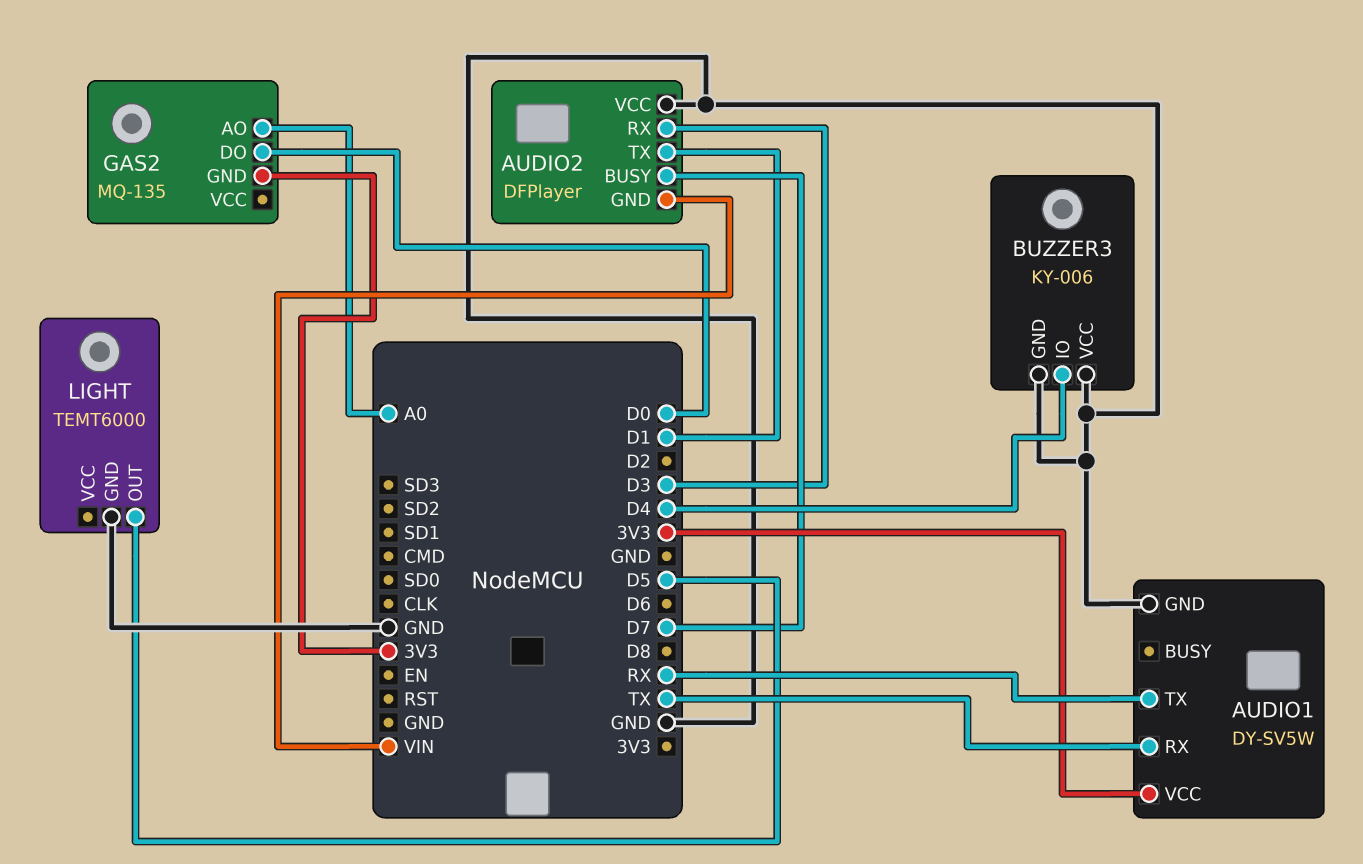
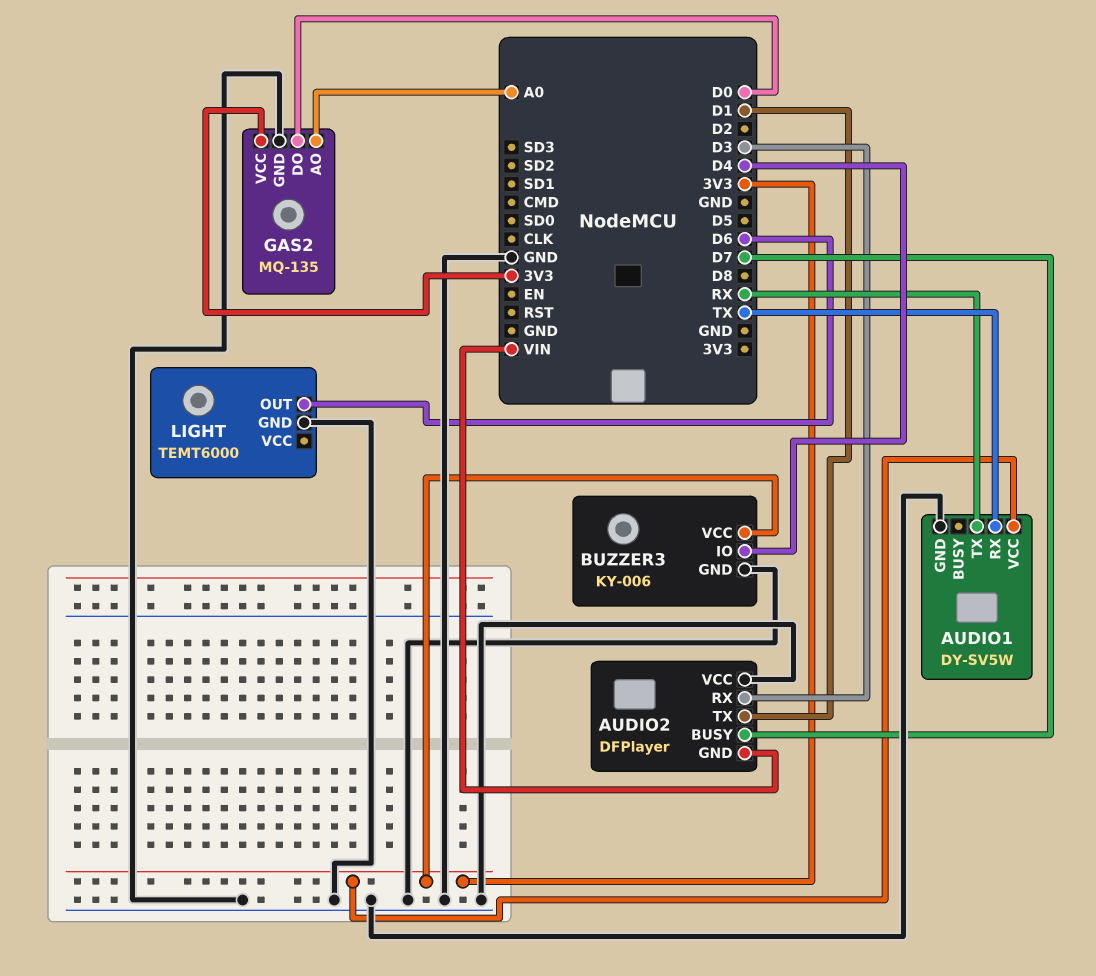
BUZZER3 pin VCC: GND -> 3V3
GAS2 pin GND: 3V3 -> GND
GAS2 pin VCC: none -> 3V3
LIGHT pin OUT: D5 -> D6

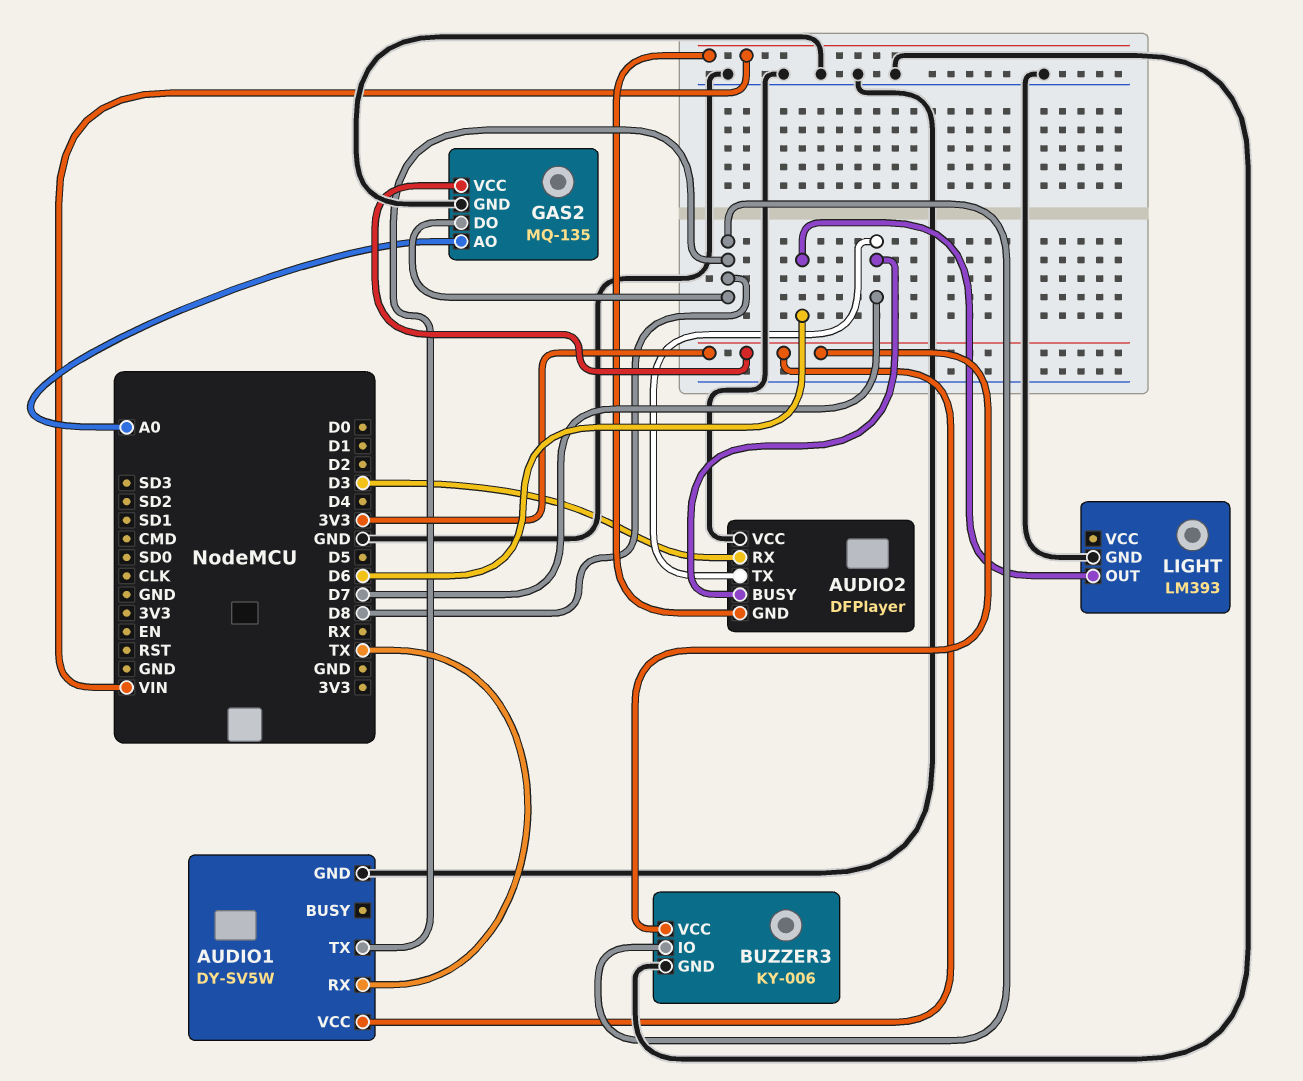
AUDIO1 pin TX: RX -> D8
AUDIO2 pin TX: D1 -> D7
BUZZER3 pin IO: D4 -> D8
GAS2 pin DO: D0 -> D8
LIGHT: TEMT6000 -> LM393

